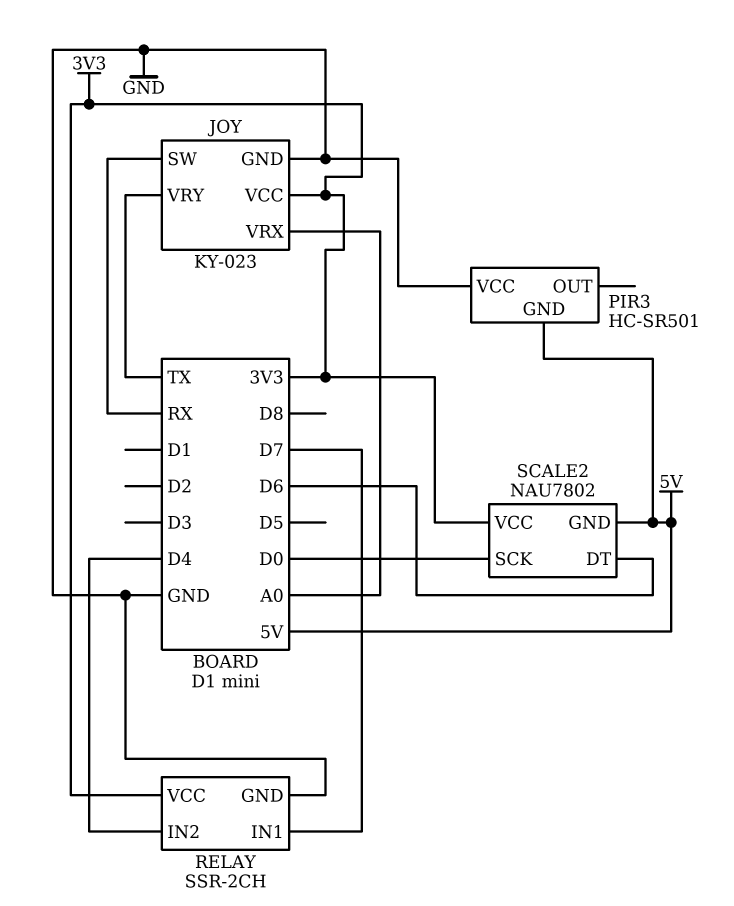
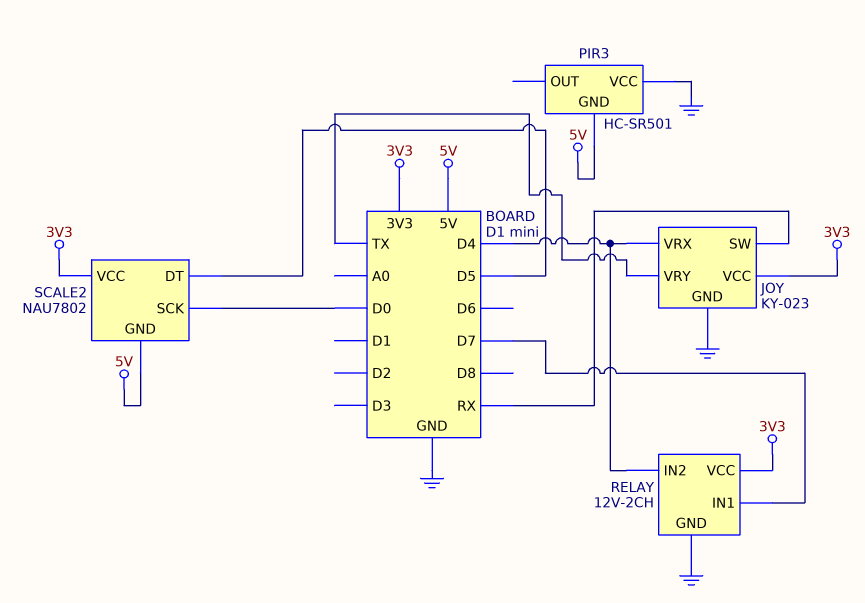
JOY pin VRX: A0 -> D4
RELAY: SSR-2CH -> 12V-2CH
SCALE2 pin DT: D6 -> D5

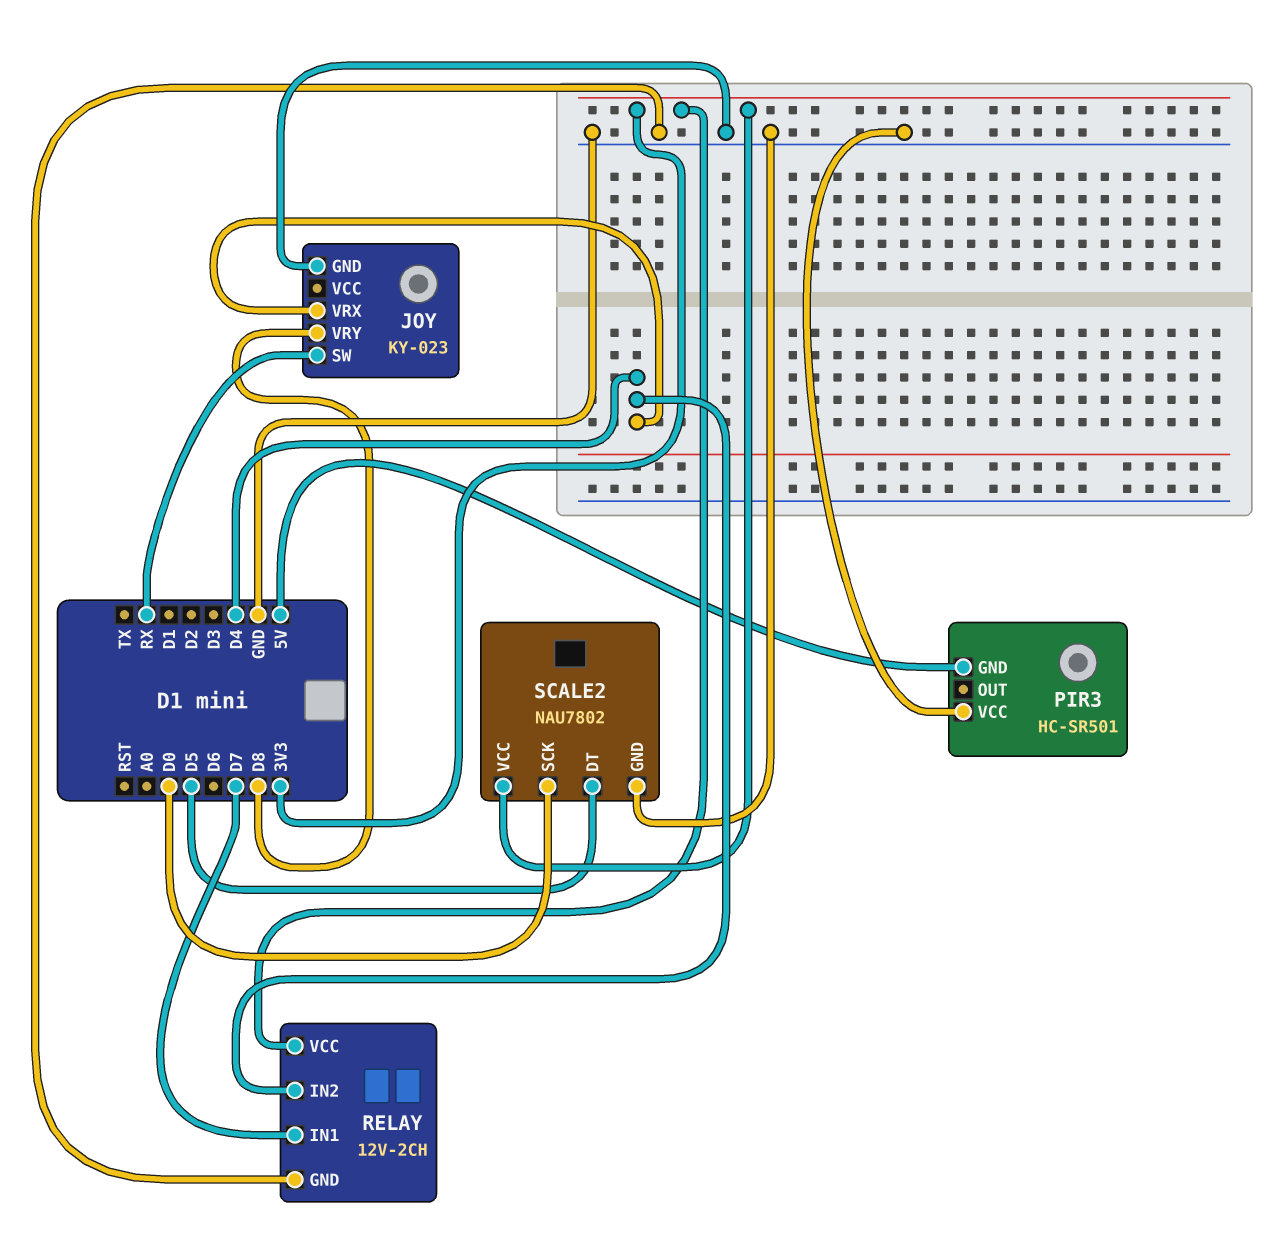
JOY pin VCC: 3V3 -> none
JOY pin VRY: TX -> D8
SCALE2 pin GND: 5V -> GND

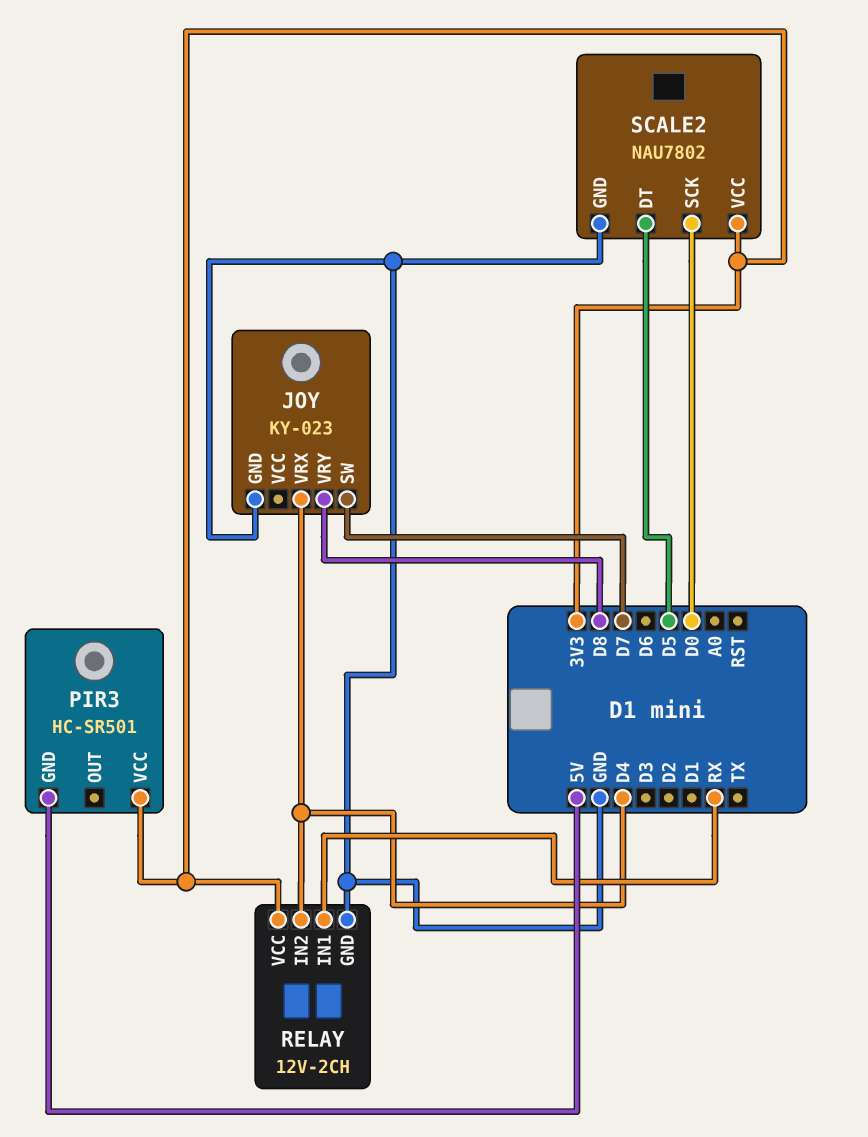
JOY pin SW: RX -> D7
PIR3 pin VCC: GND -> 3V3
RELAY pin IN1: D7 -> RX

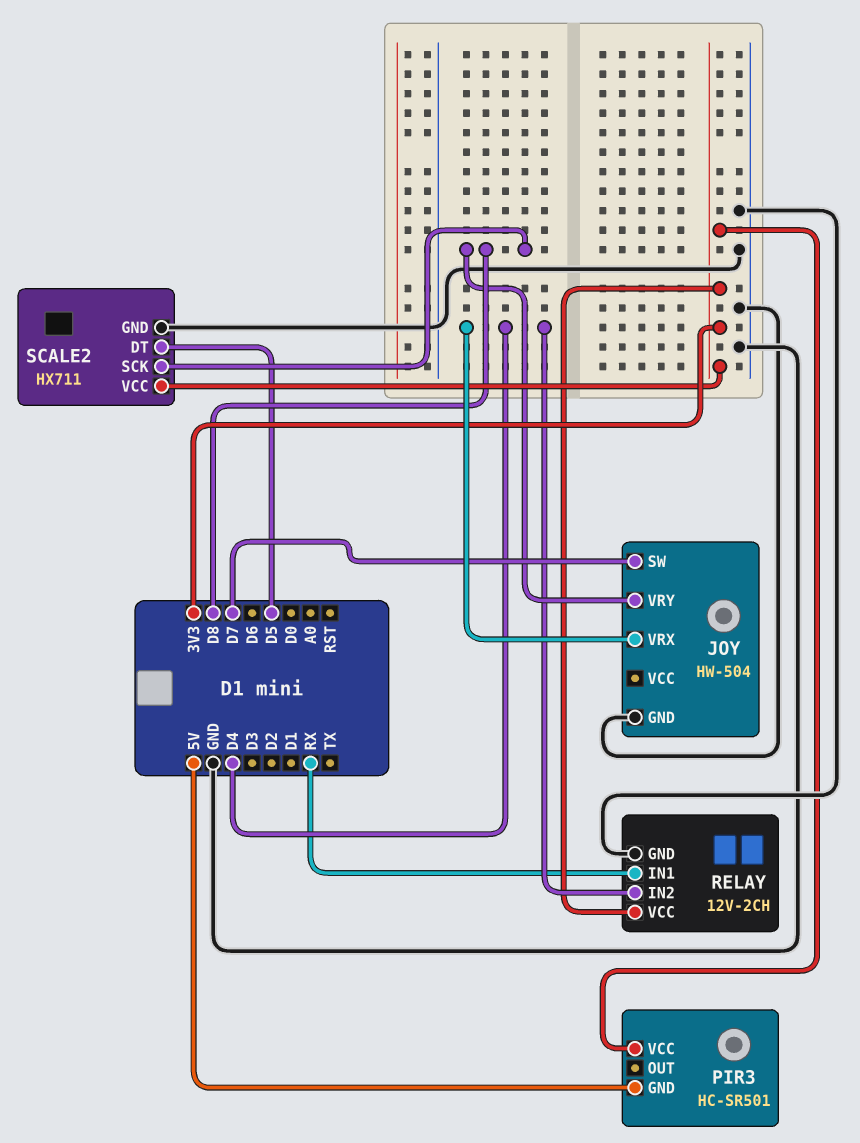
JOY: KY-023 -> HW-504
SCALE2: NAU7802 -> HX711
SCALE2 pin SCK: D0 -> D8

